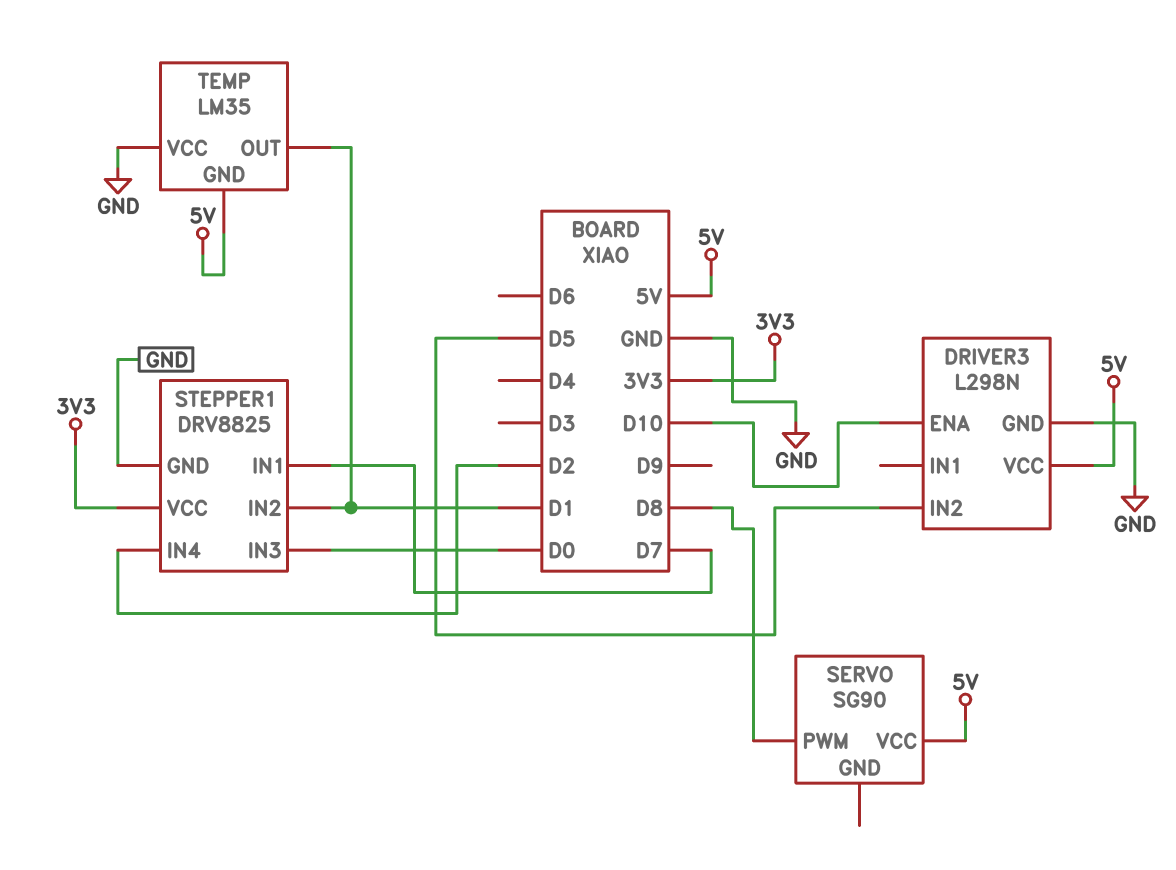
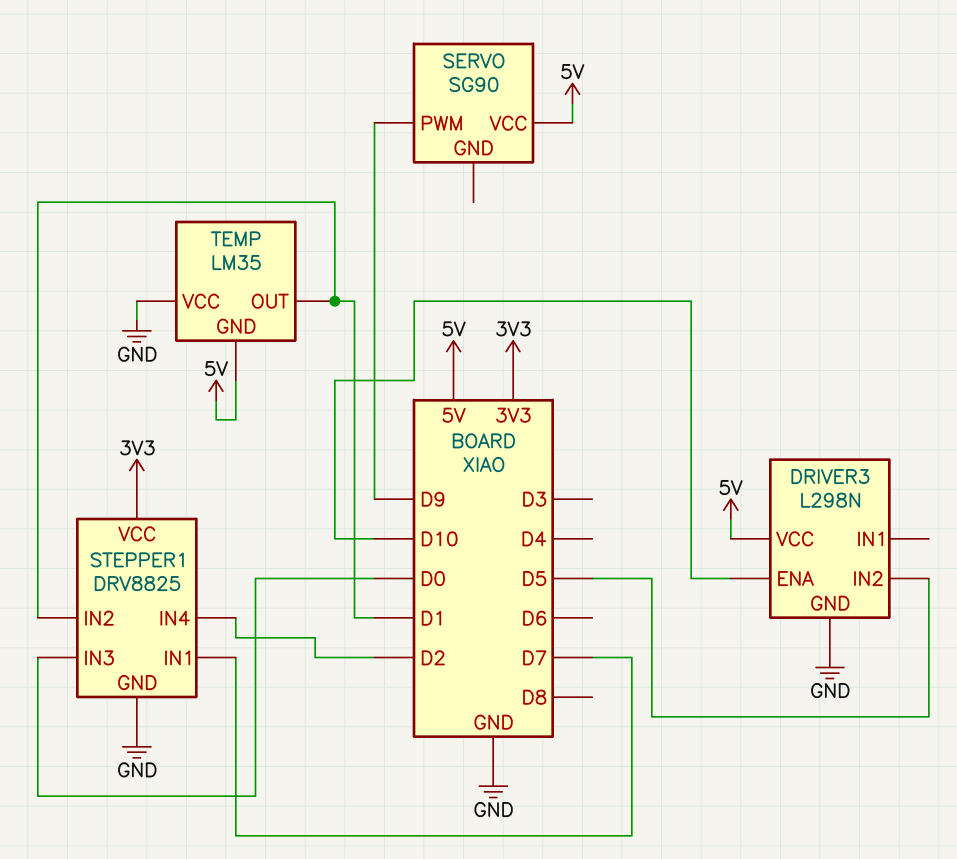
SERVO pin PWM: D8 -> D9

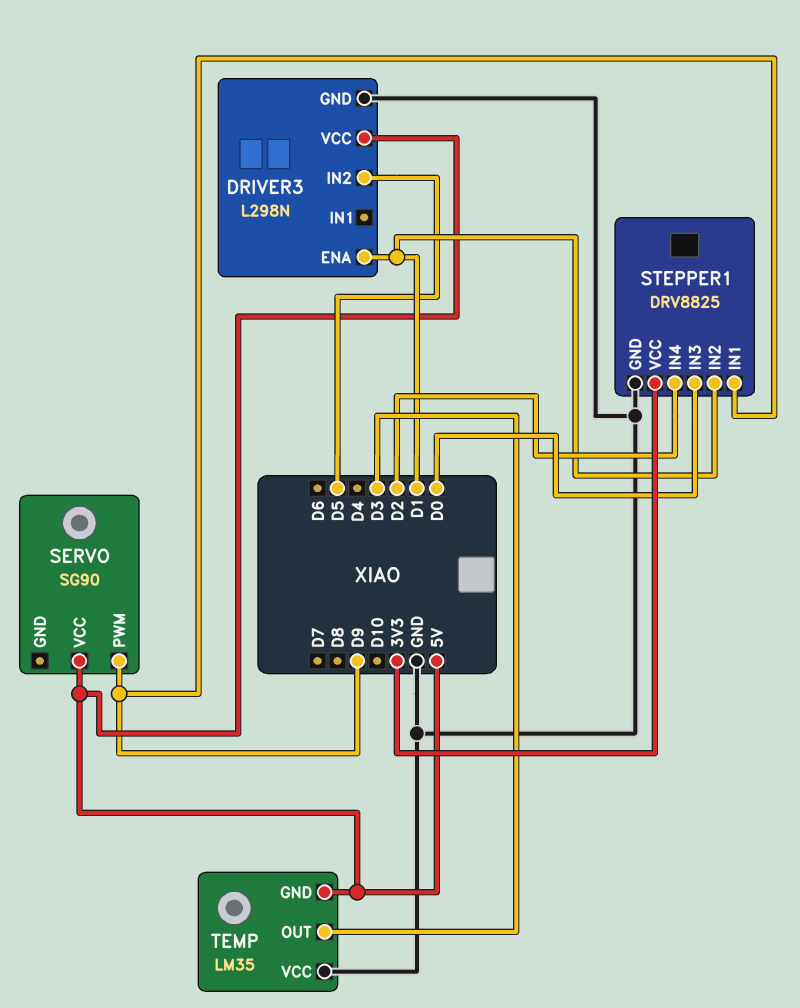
DRIVER3 pin ENA: D10 -> D1
STEPPER1 pin IN1: D7 -> D9
TEMP pin OUT: D1 -> D3

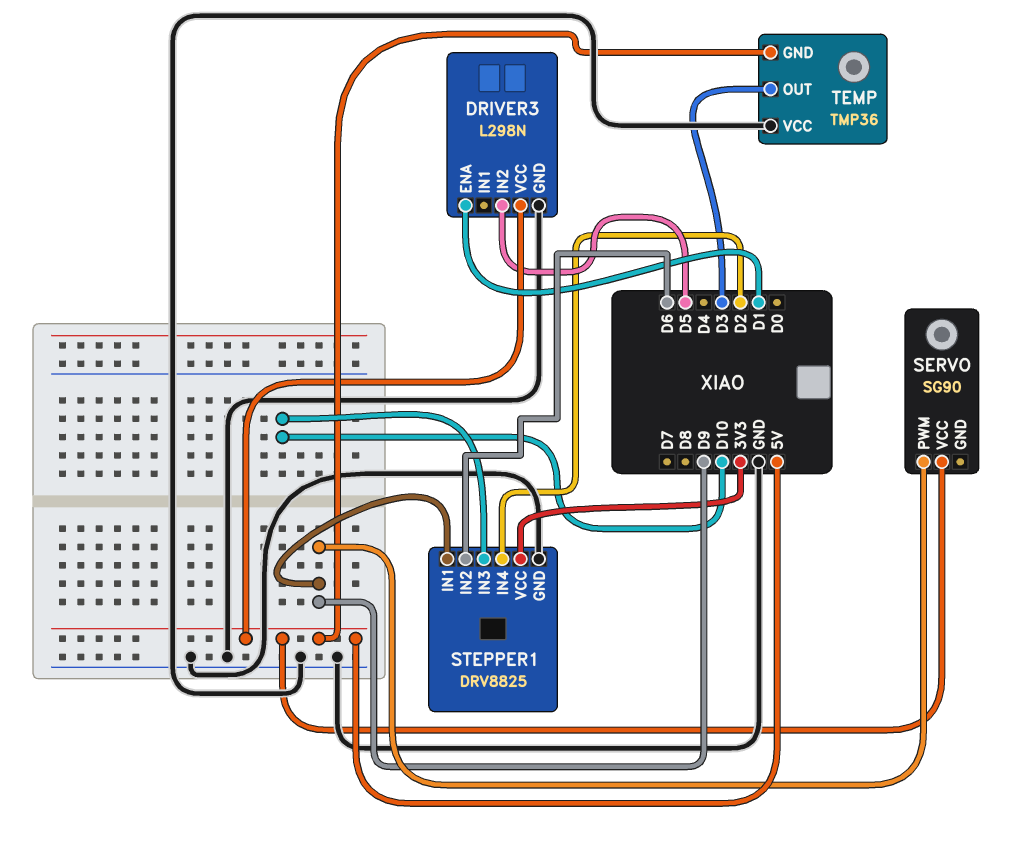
STEPPER1 pin IN2: D1 -> D6
STEPPER1 pin IN3: D0 -> D10
TEMP: LM35 -> TMP36

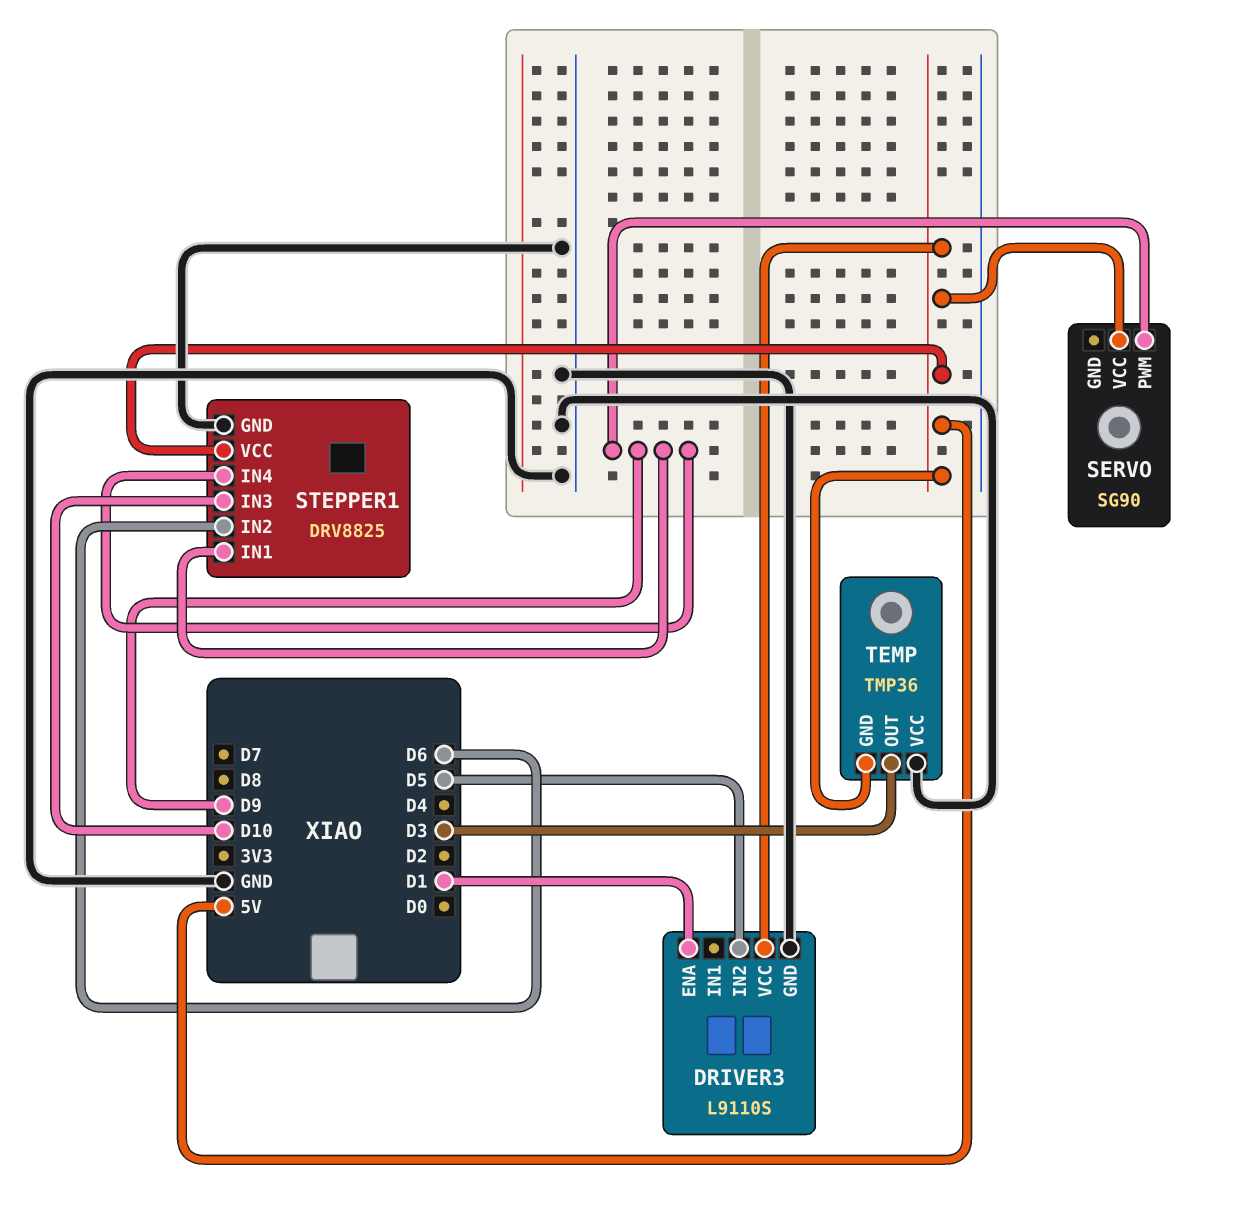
DRIVER3: L298N -> L9110S
STEPPER1 pin IN4: D2 -> D9
STEPPER1 pin VCC: 3V3 -> 5V

